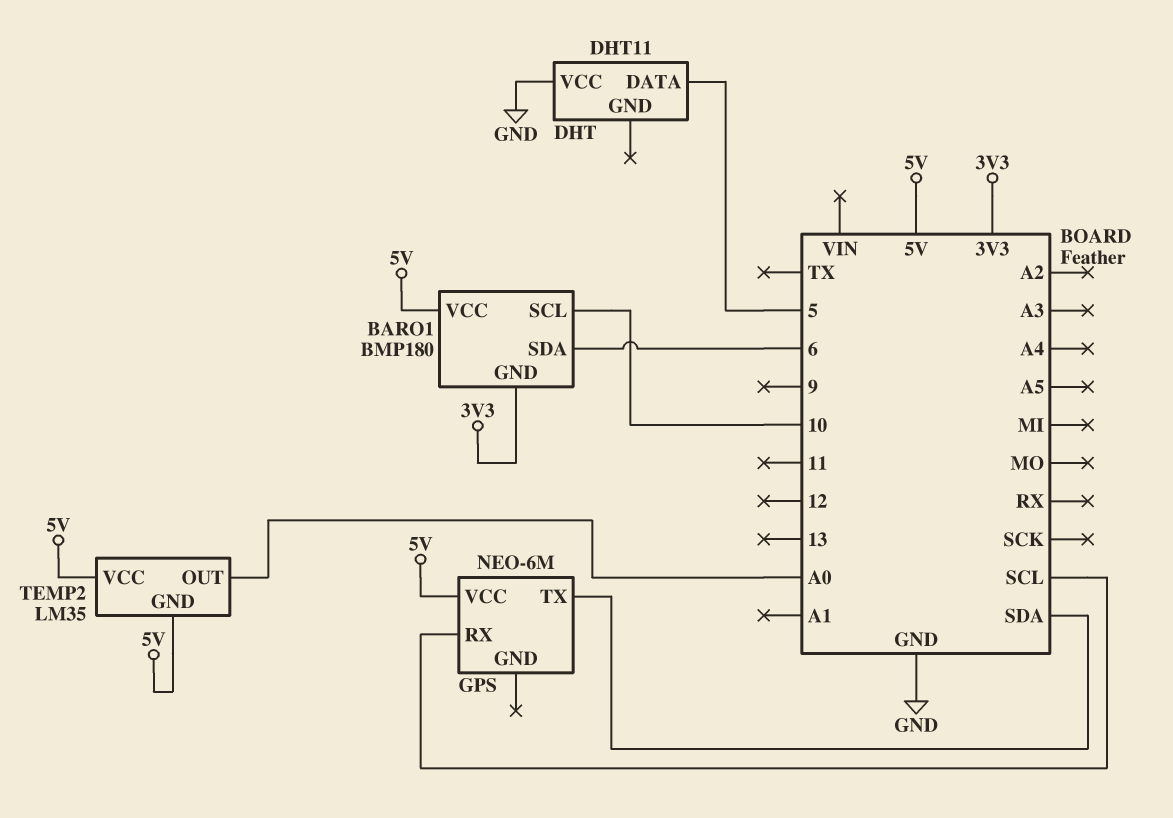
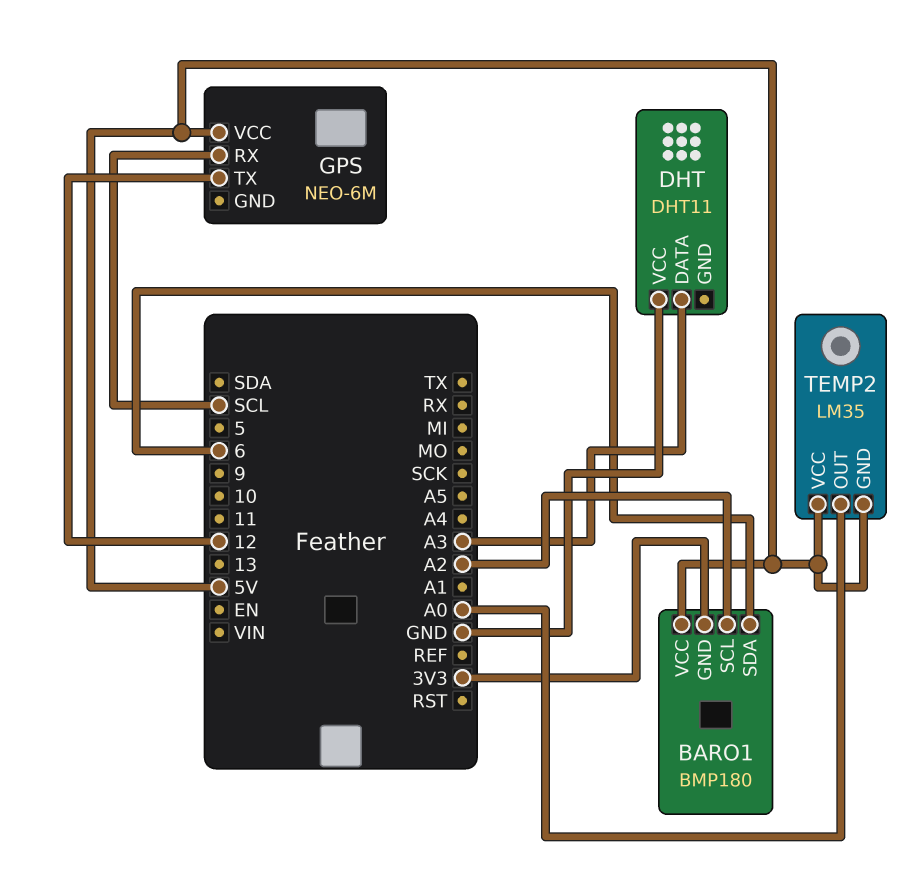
BARO1 pin SCL: 10 -> A2
DHT pin DATA: 5 -> A3
GPS pin TX: SDA -> 12

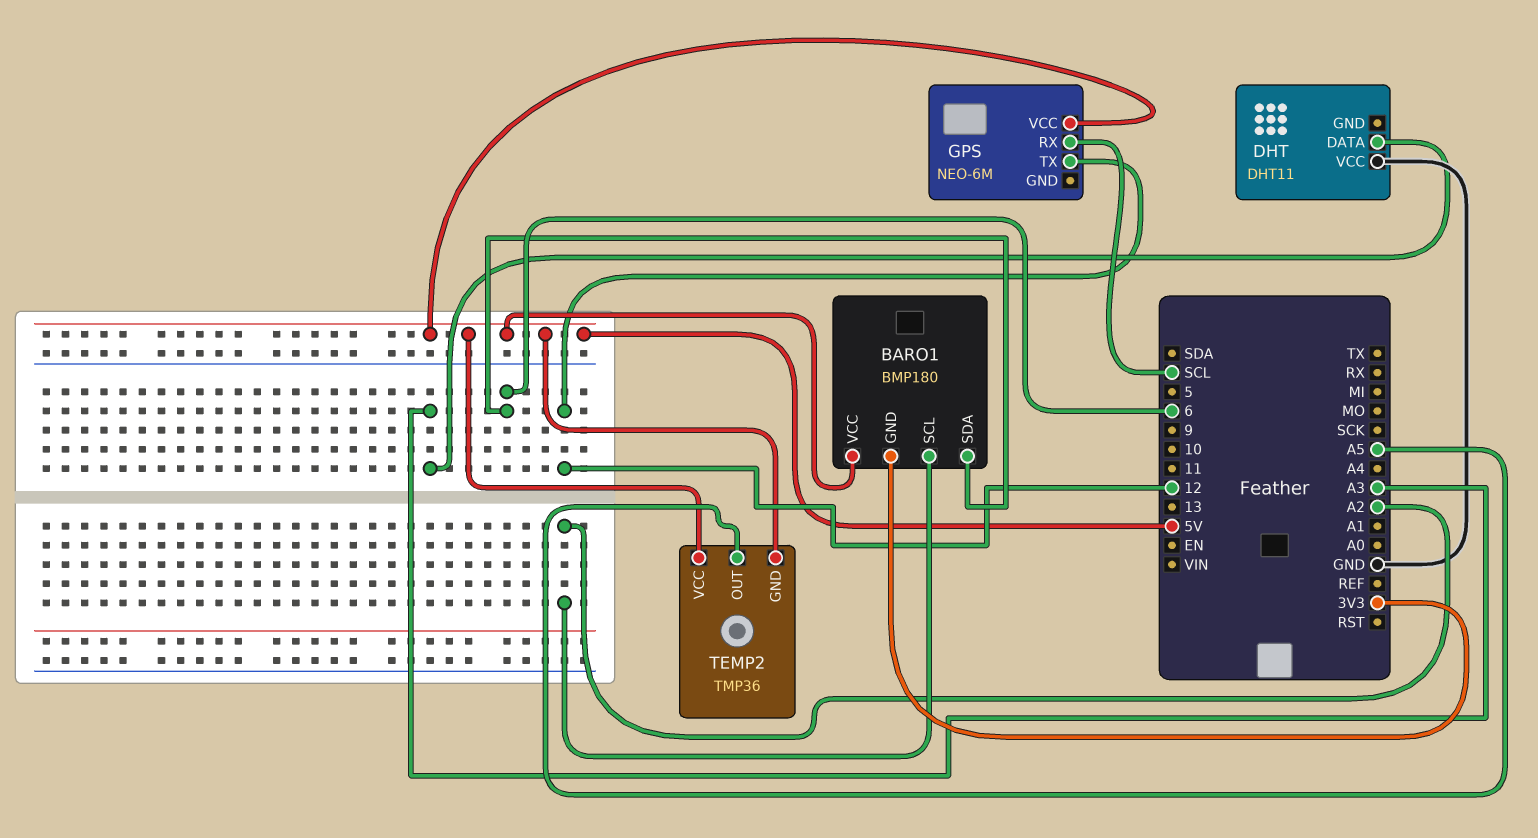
TEMP2: LM35 -> TMP36
TEMP2 pin OUT: A0 -> A5

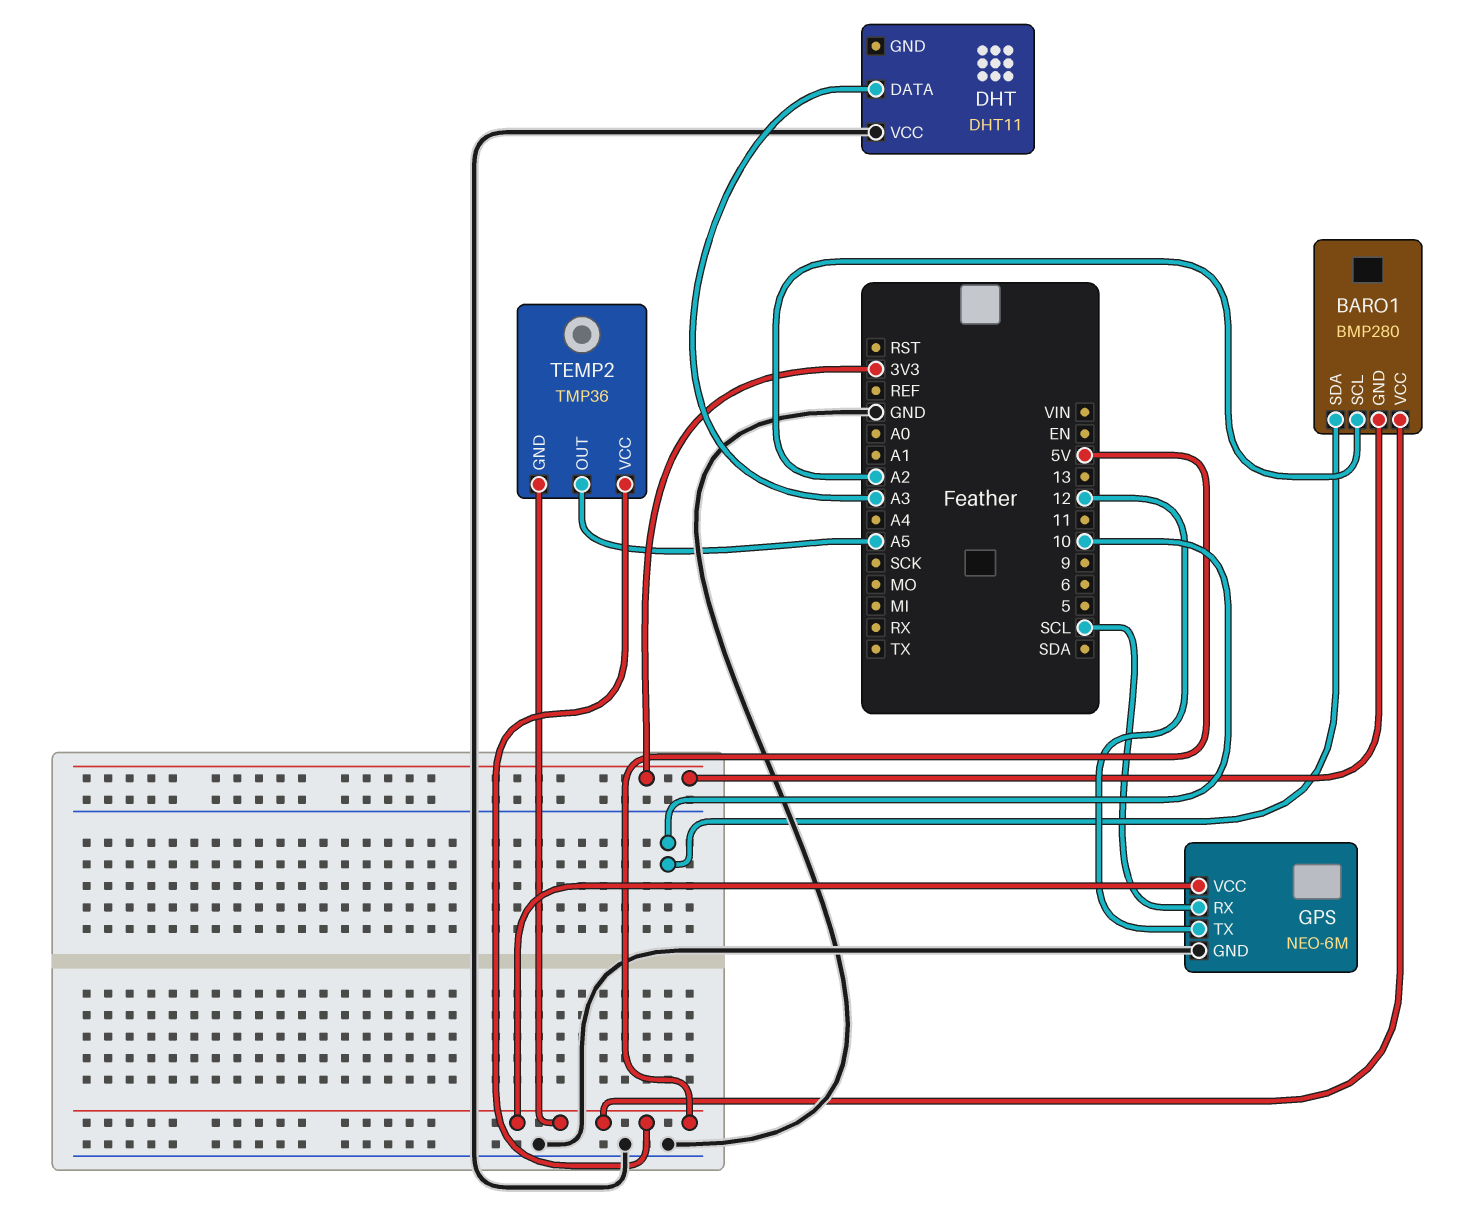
BARO1: BMP180 -> BMP280
BARO1 pin SDA: 6 -> 10
GPS pin GND: none -> GND

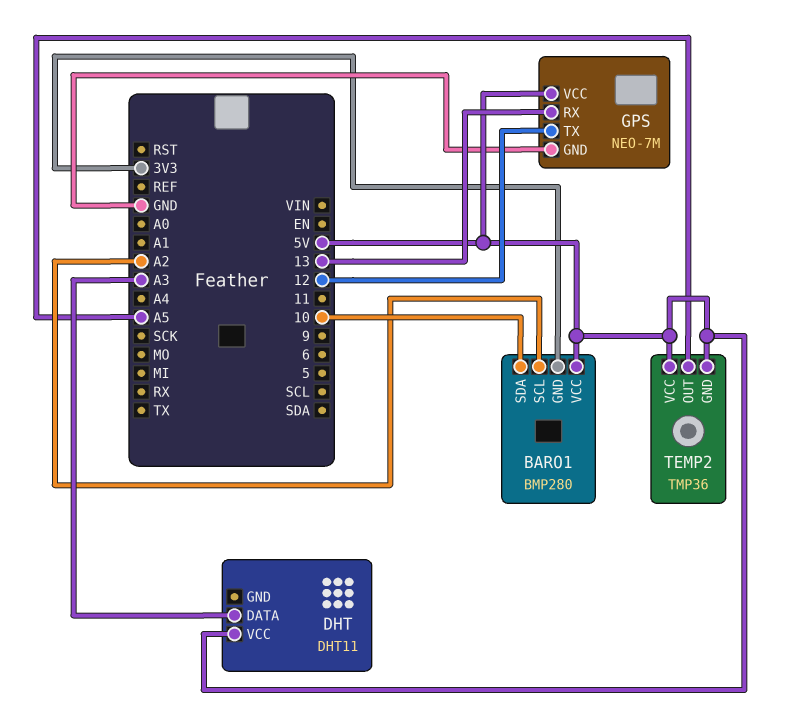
DHT pin VCC: GND -> 5V
GPS: NEO-6M -> NEO-7M
GPS pin RX: SCL -> 13

